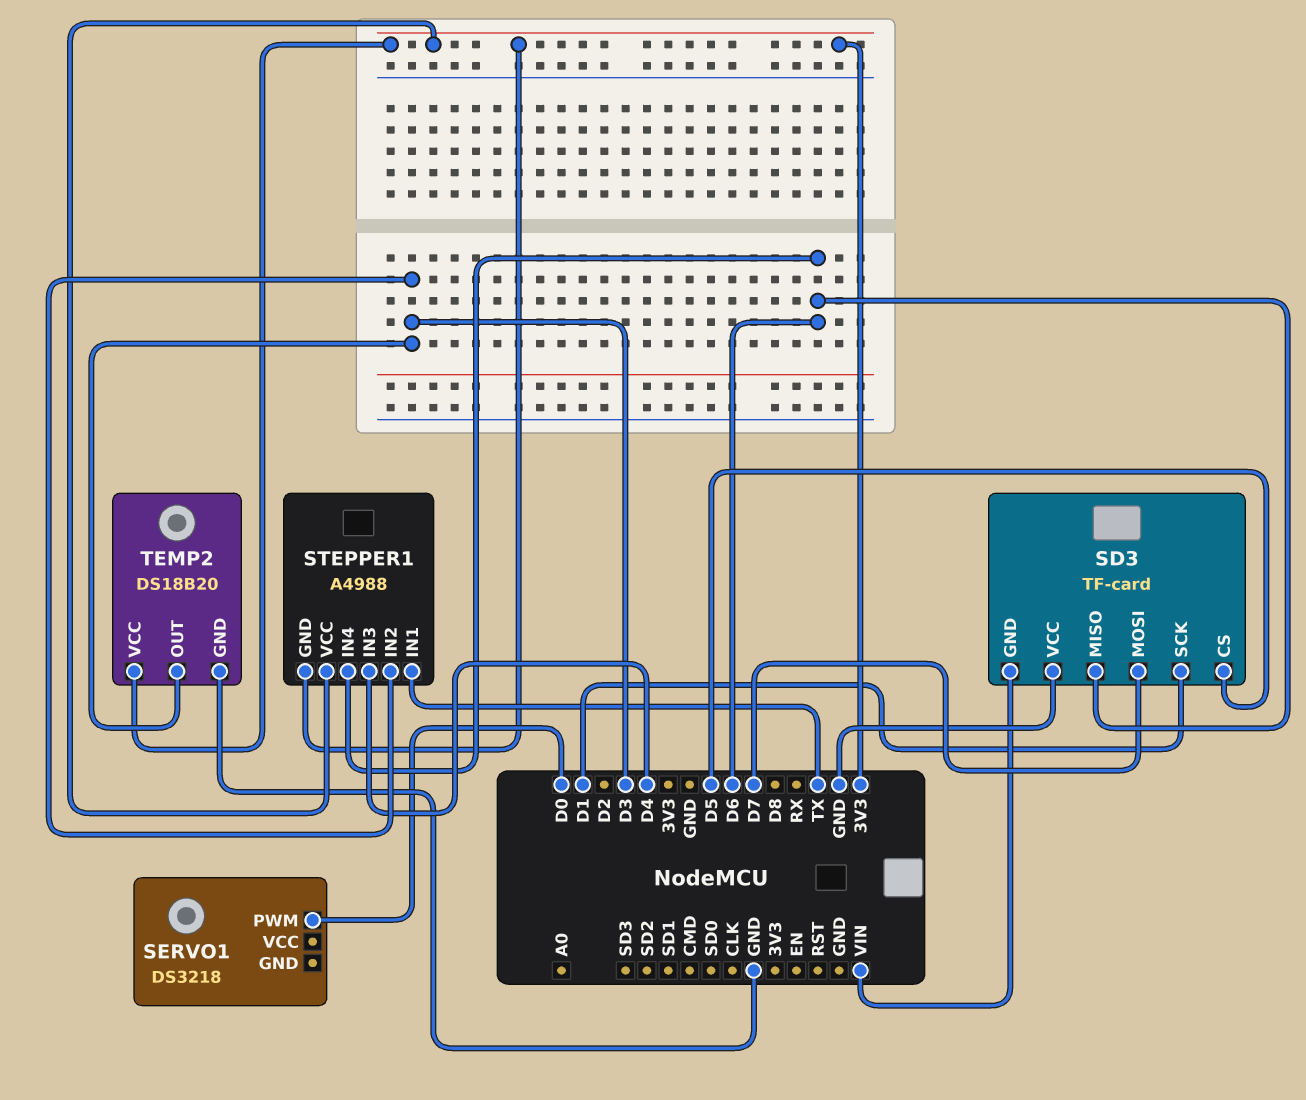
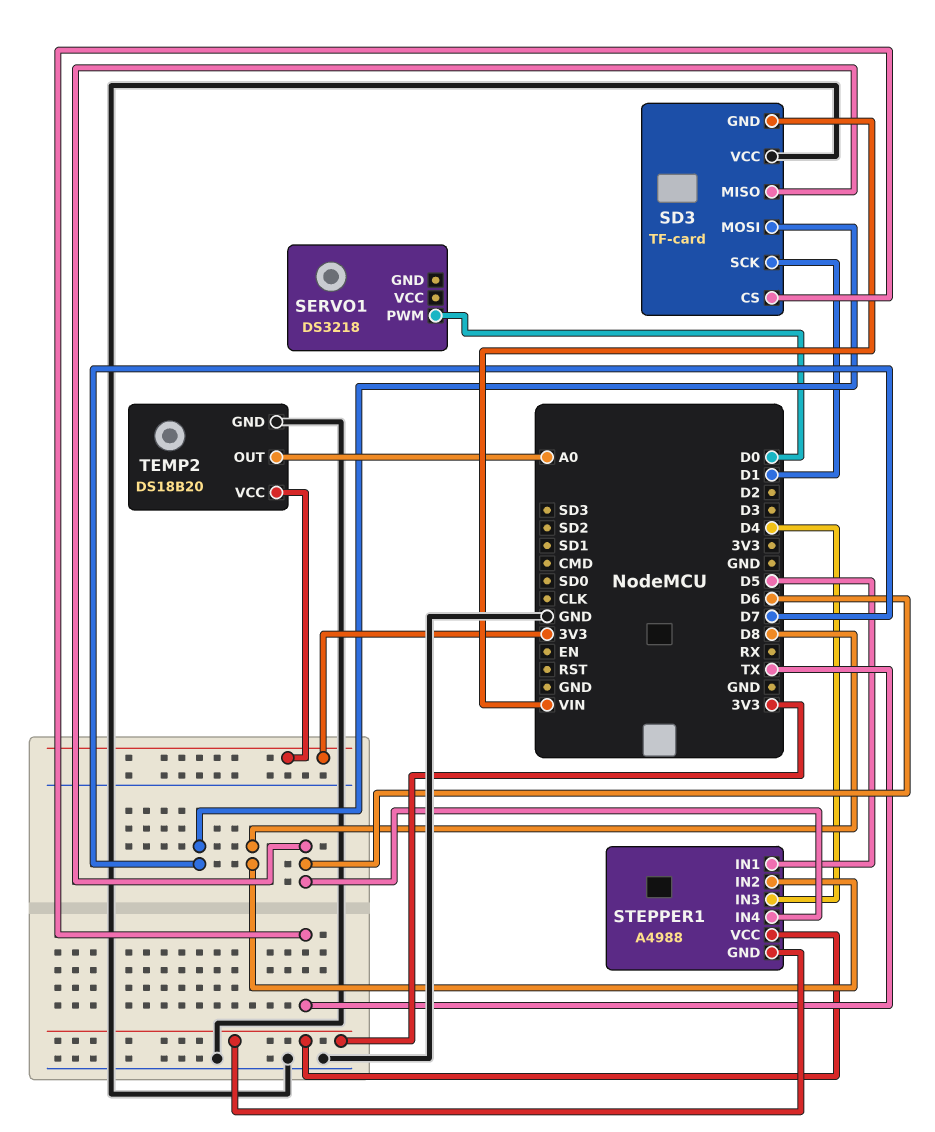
SD3 pin CS: D5 -> TX
STEPPER1 pin IN1: TX -> D5
STEPPER1 pin IN2: D3 -> D8
TEMP2 pin OUT: D3 -> A0

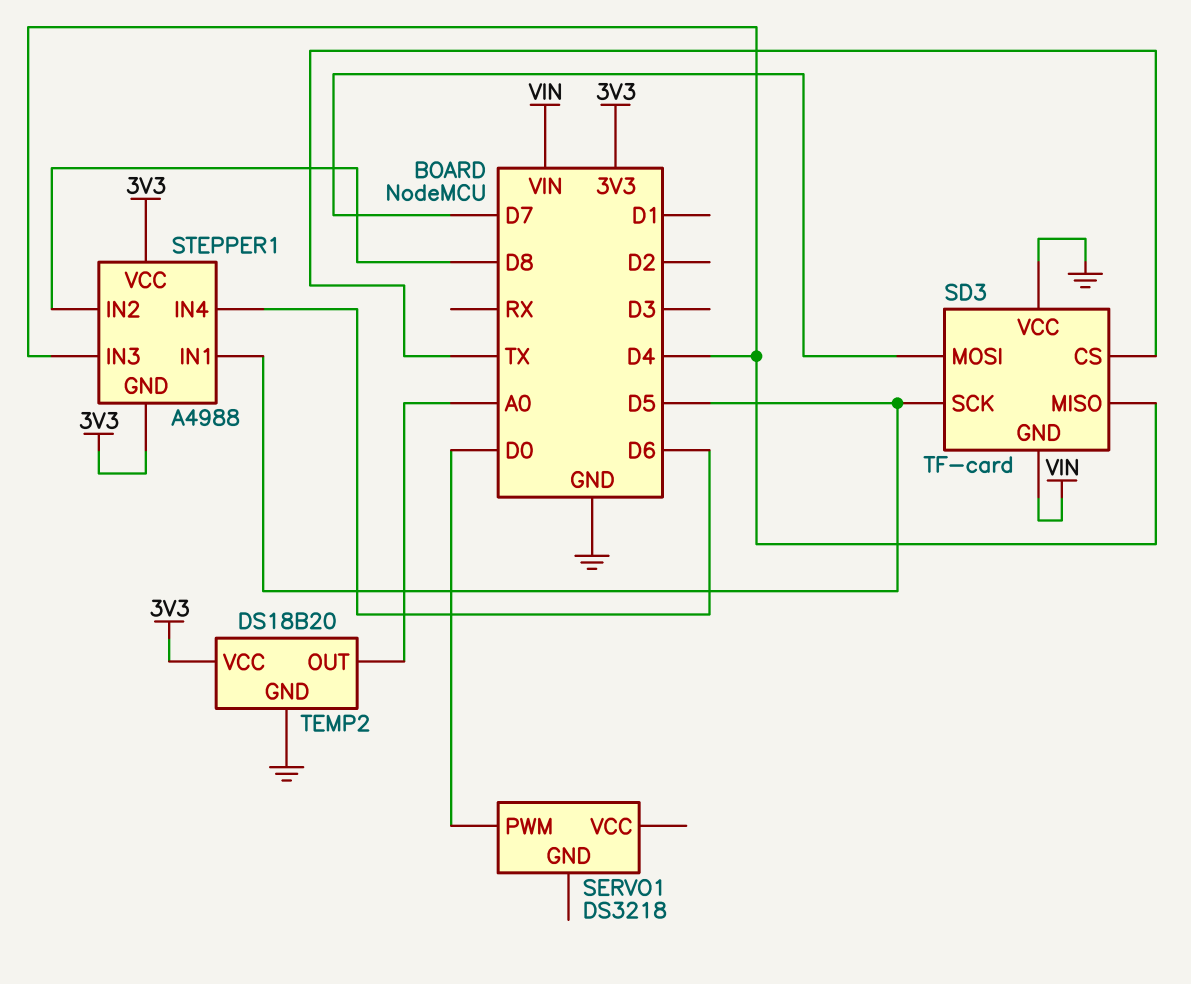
SD3 pin MISO: D6 -> D4
SD3 pin SCK: D1 -> D5

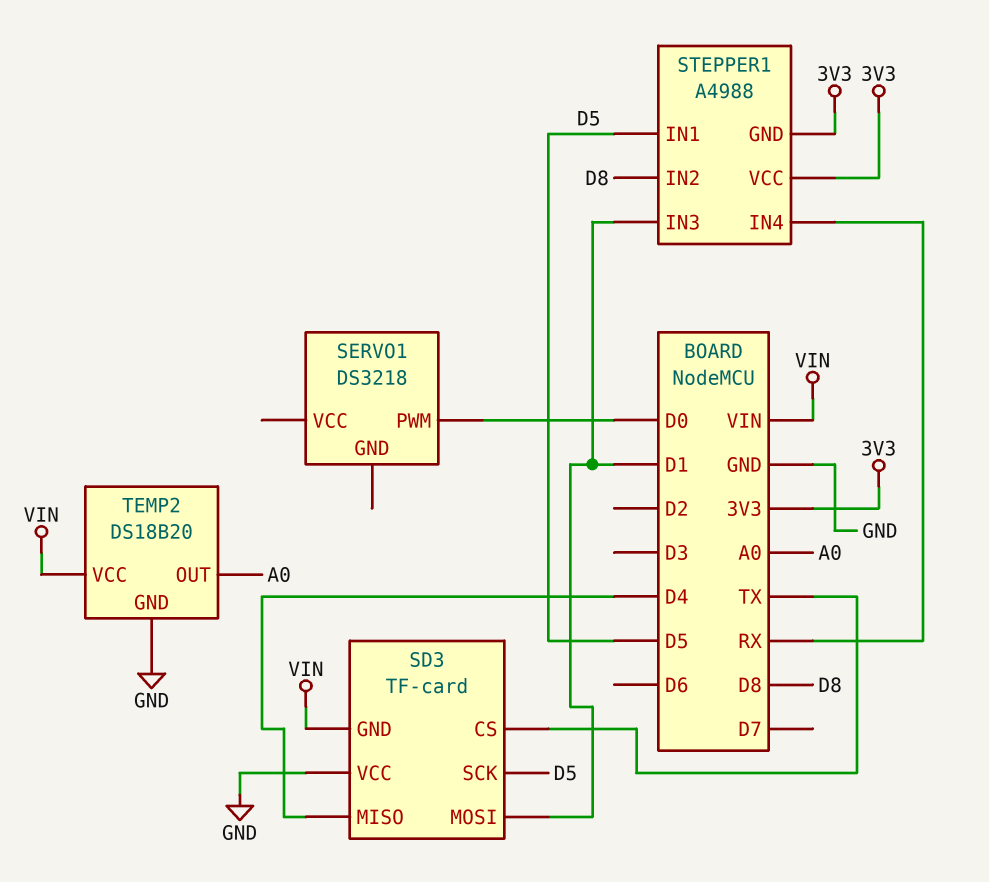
SD3 pin MOSI: D7 -> D1
STEPPER1 pin IN3: D4 -> D1
STEPPER1 pin IN4: D6 -> RX
TEMP2 pin VCC: 3V3 -> VIN

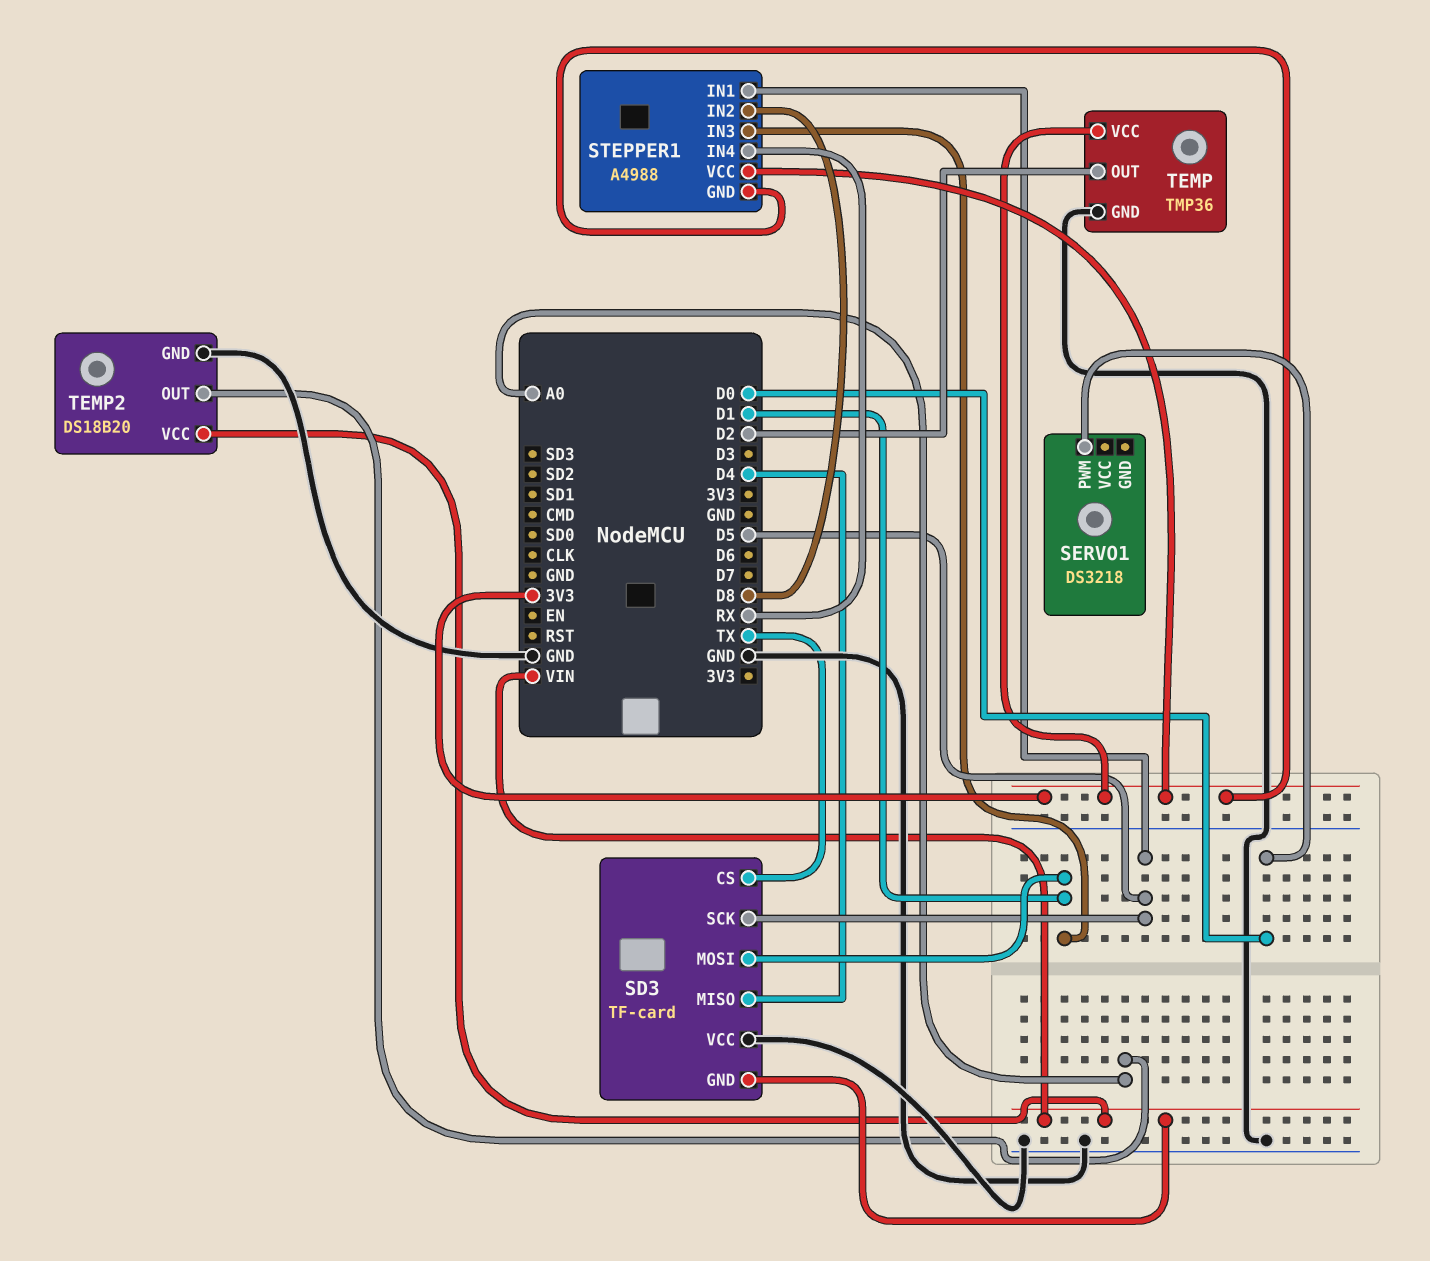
TEMP: none -> TMP36
TEMP pin GND: none -> GND
TEMP pin OUT: none -> D2
TEMP pin VCC: none -> 3V3

